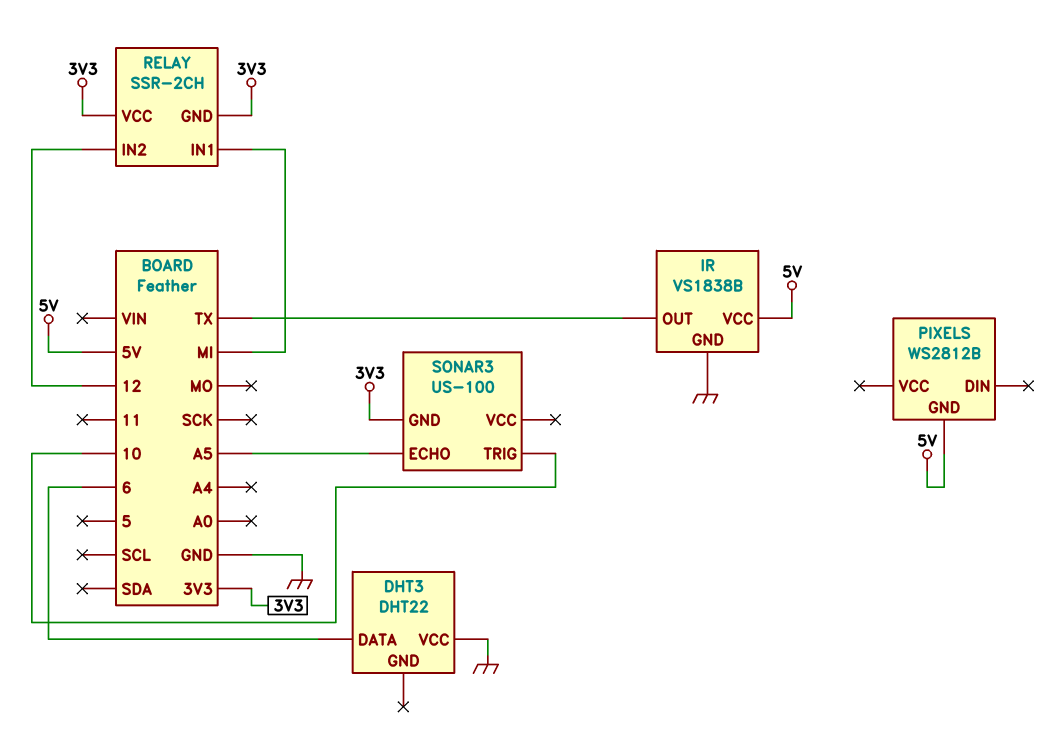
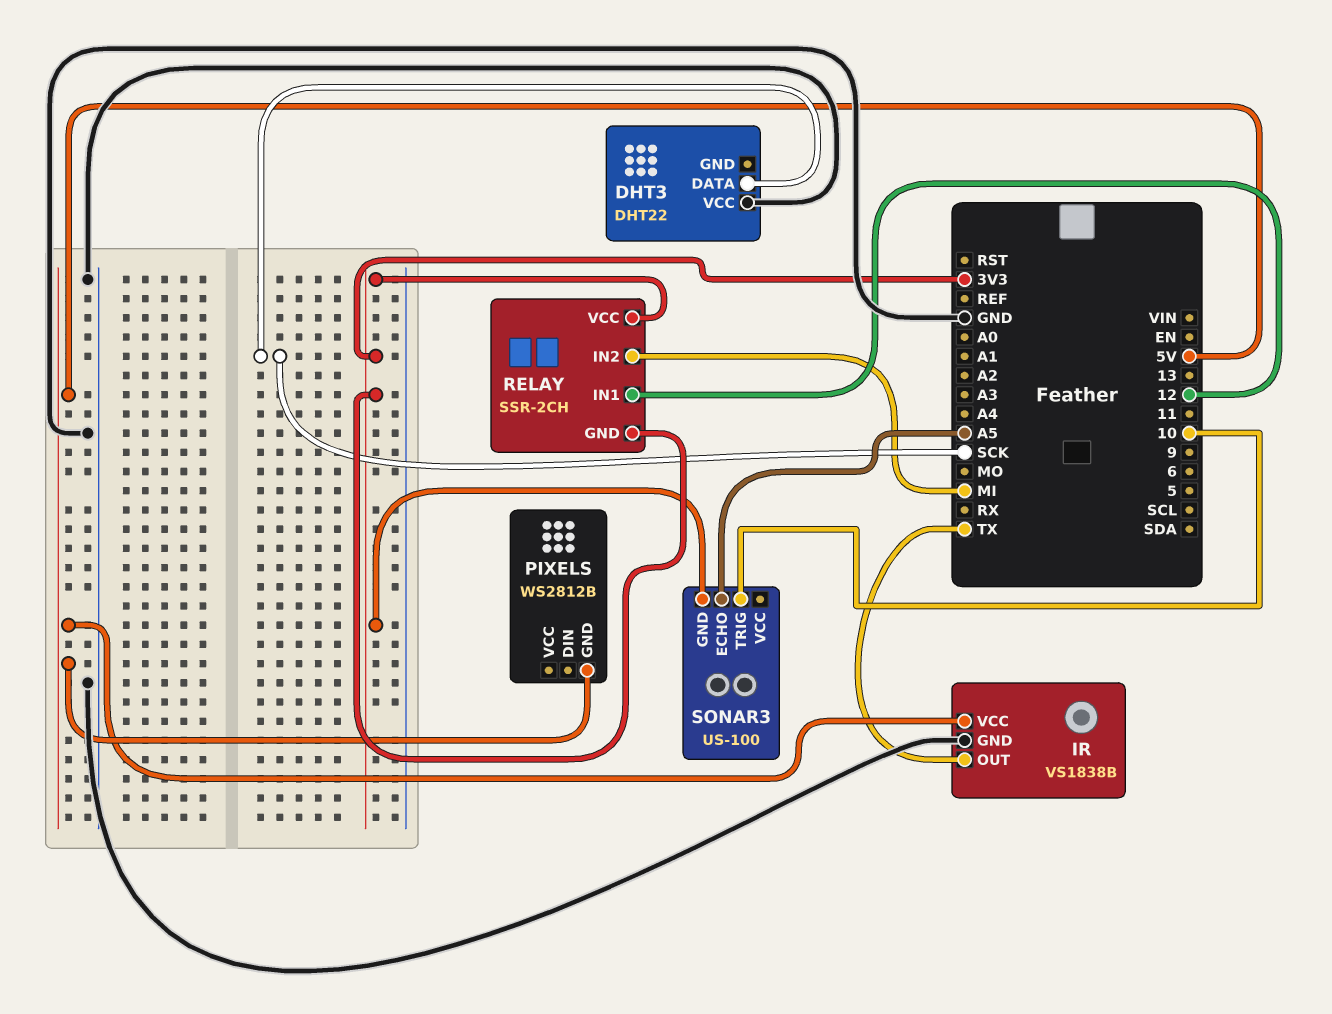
DHT3 pin DATA: 6 -> SCK
RELAY pin IN1: MI -> 12
RELAY pin IN2: 12 -> MI

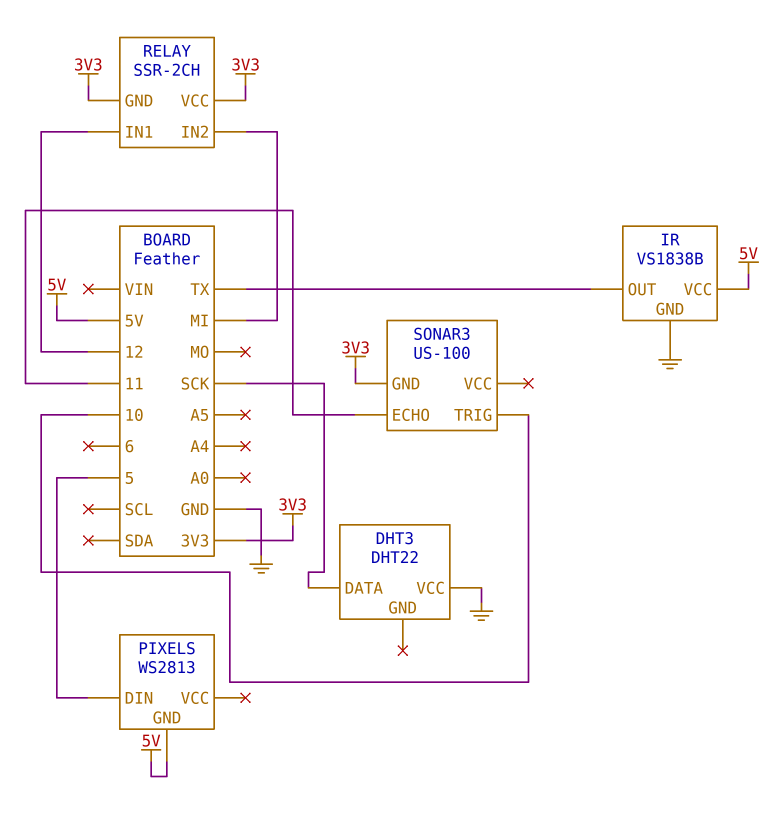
PIXELS: WS2812B -> WS2813
PIXELS pin DIN: none -> 5
SONAR3 pin ECHO: A5 -> 11

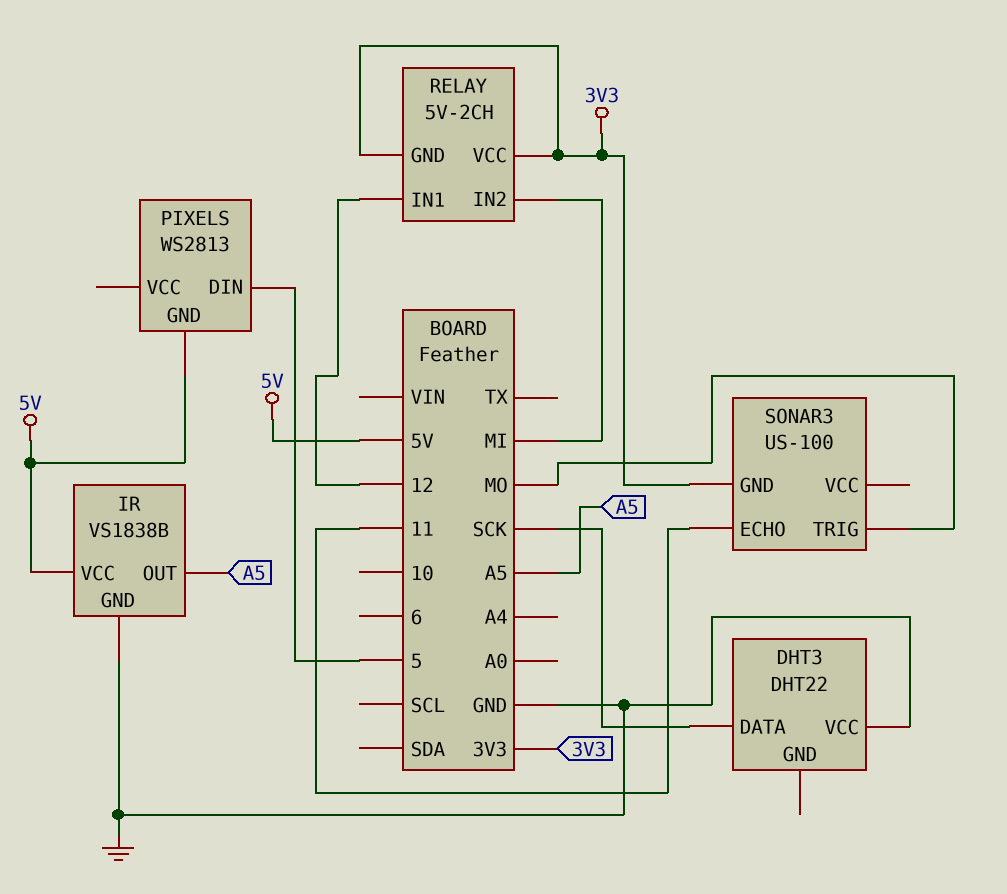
IR pin OUT: TX -> A5
RELAY: SSR-2CH -> 5V-2CH
SONAR3 pin TRIG: 10 -> MO

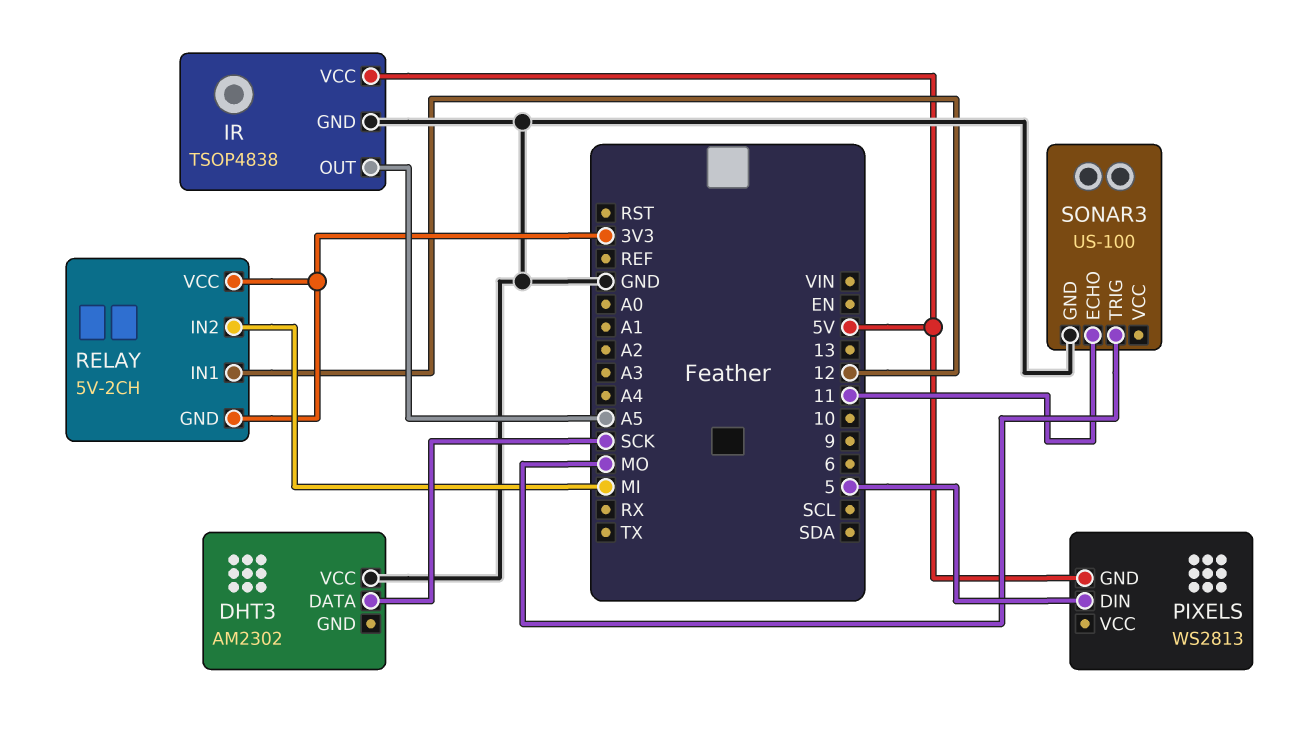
DHT3: DHT22 -> AM2302
IR: VS1838B -> TSOP4838
SONAR3 pin GND: 3V3 -> GND

